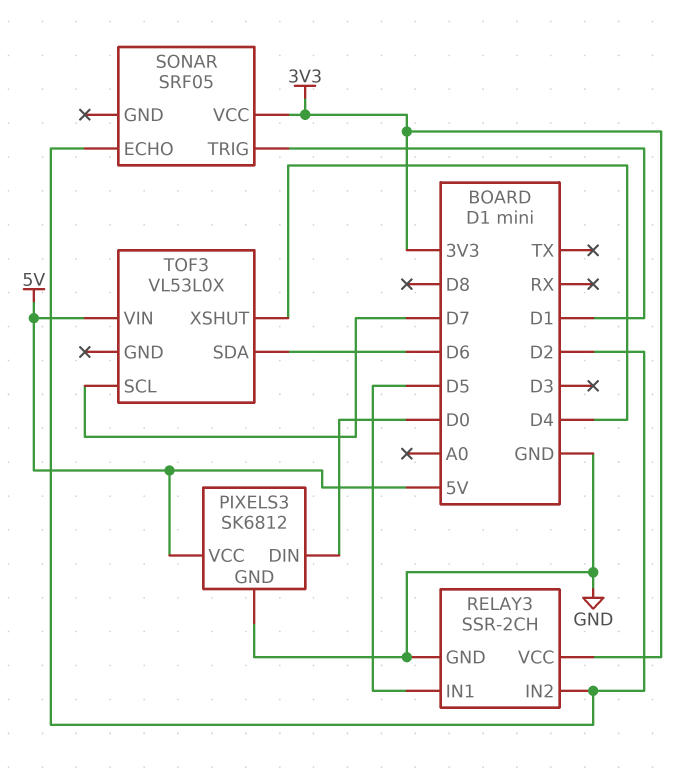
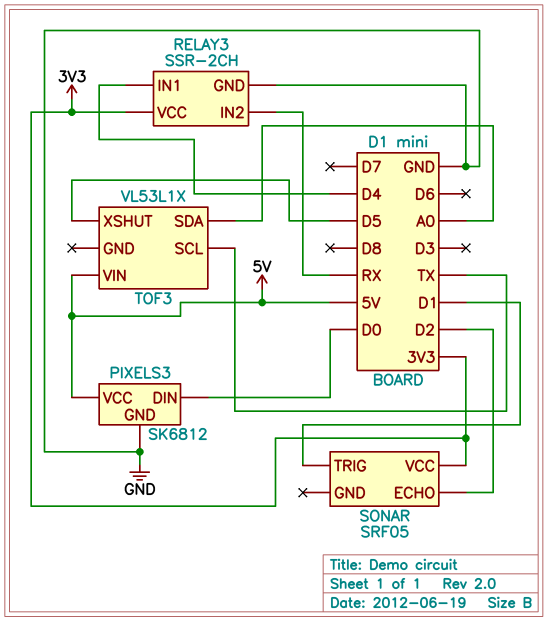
RELAY3 pin IN1: D5 -> D4
RELAY3 pin IN2: D2 -> RX
TOF3: VL53L0X -> VL53L1X
TOF3 pin SCL: D7 -> TX
TOF3 pin SDA: D6 -> A0
TOF3 pin XSHUT: D4 -> D5

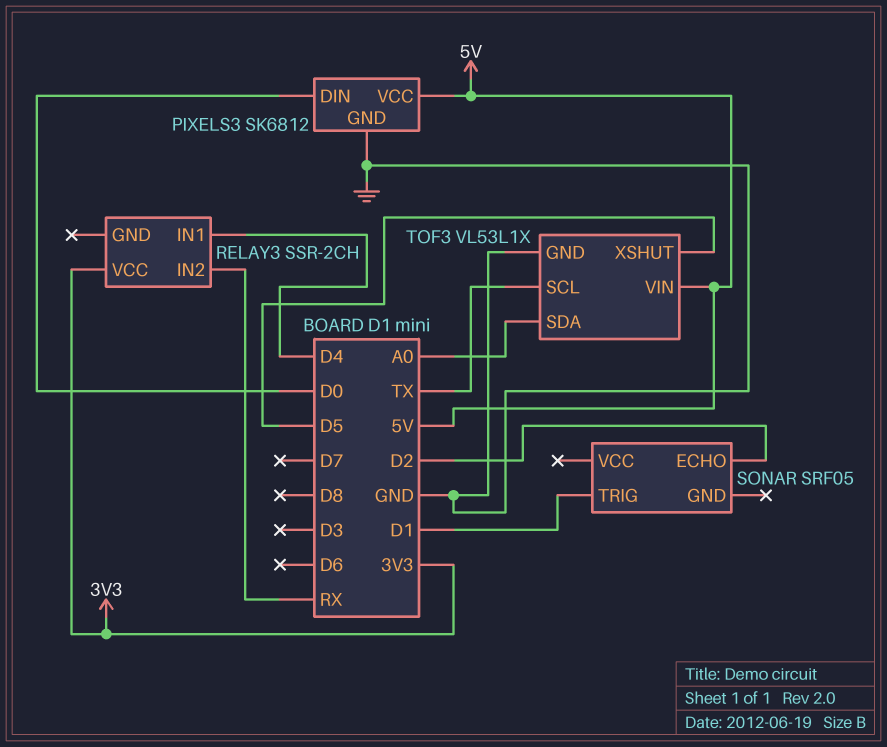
RELAY3 pin GND: GND -> none
SONAR pin VCC: 3V3 -> none
TOF3 pin GND: none -> GND

